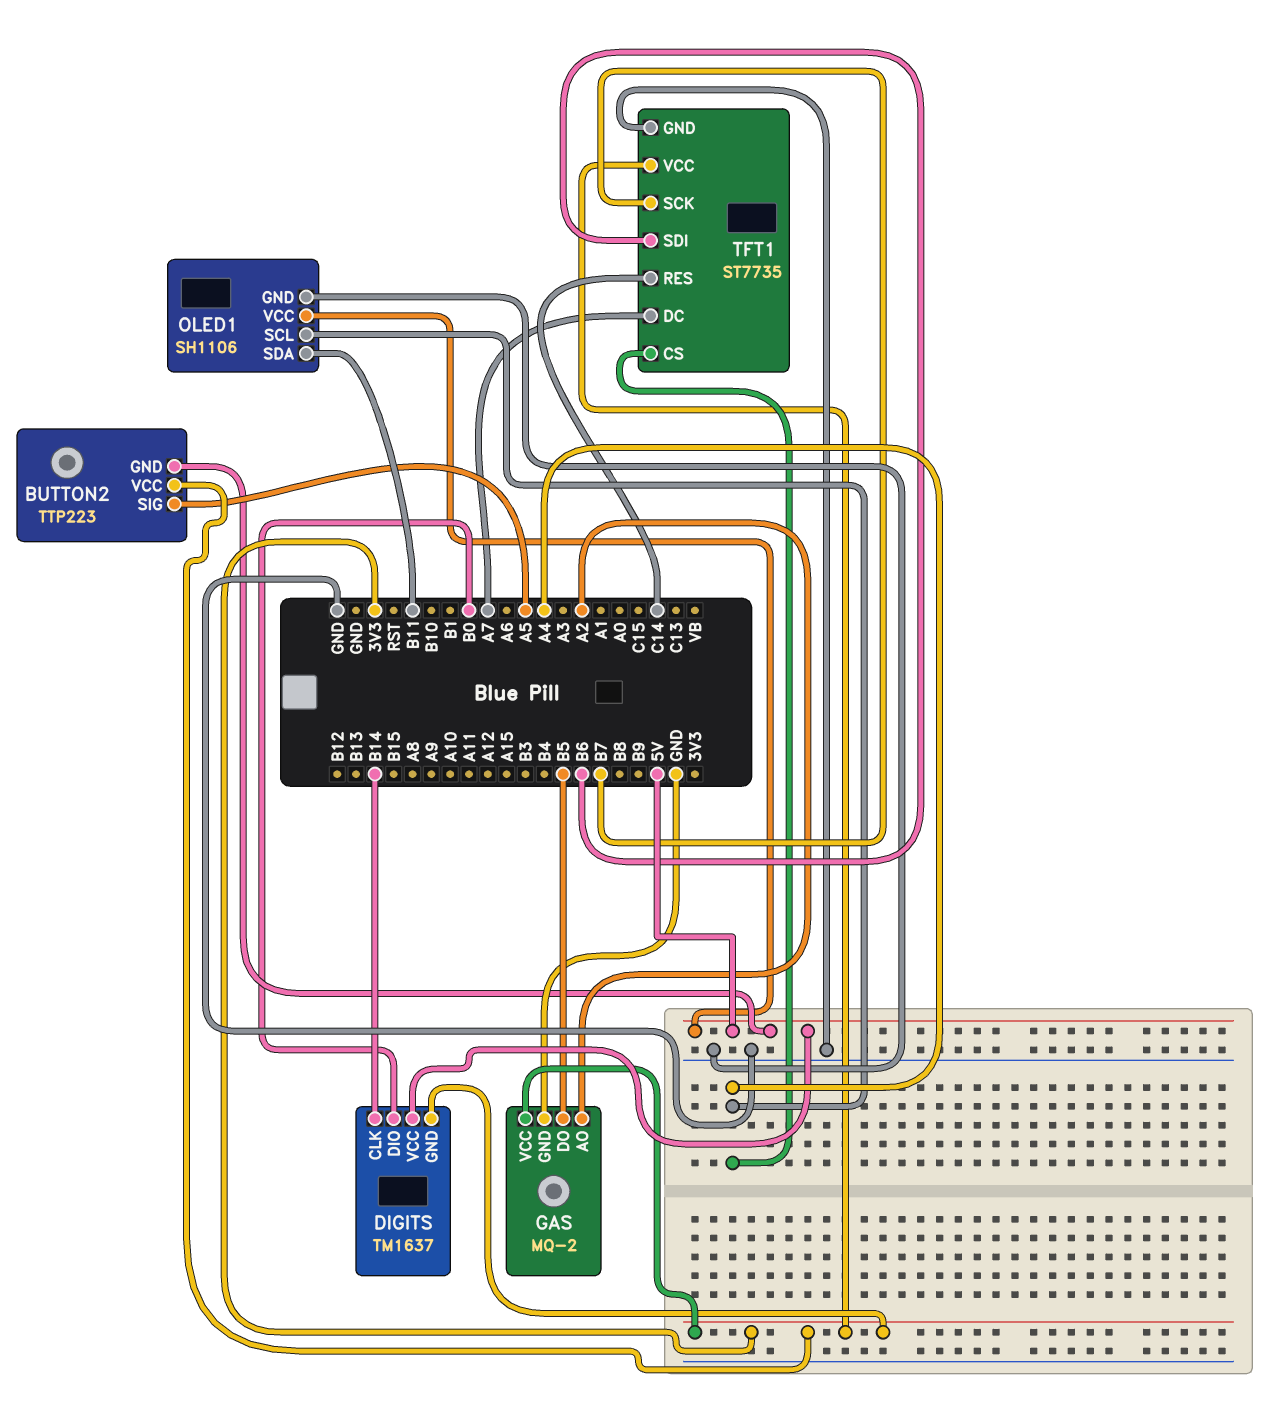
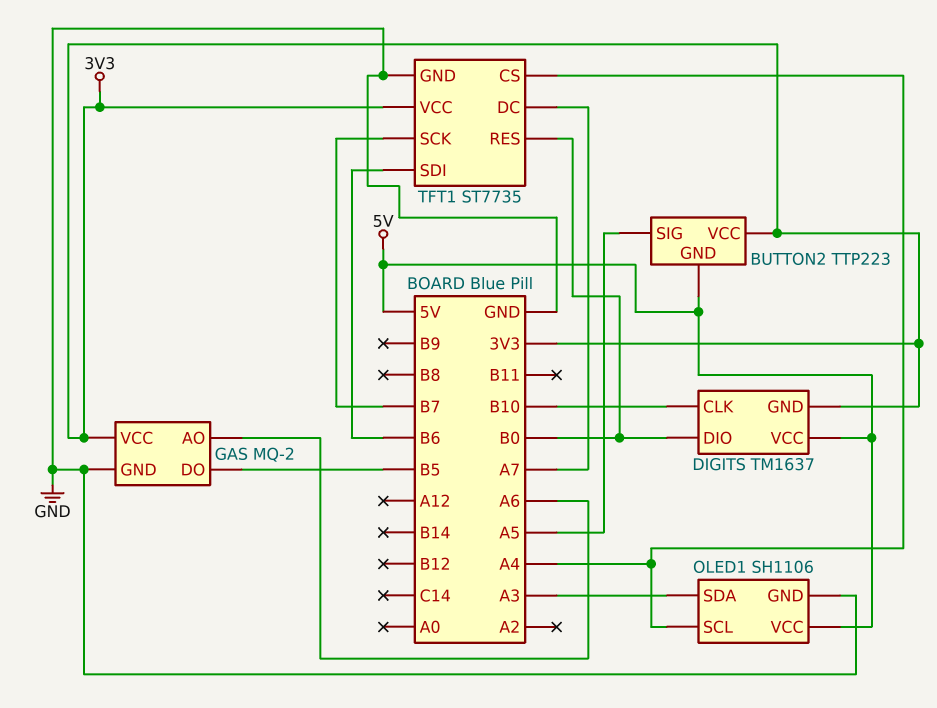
DIGITS pin CLK: B14 -> B10
GAS pin AO: A2 -> A6
OLED1 pin SDA: B11 -> A3
TFT1 pin RES: C14 -> B0

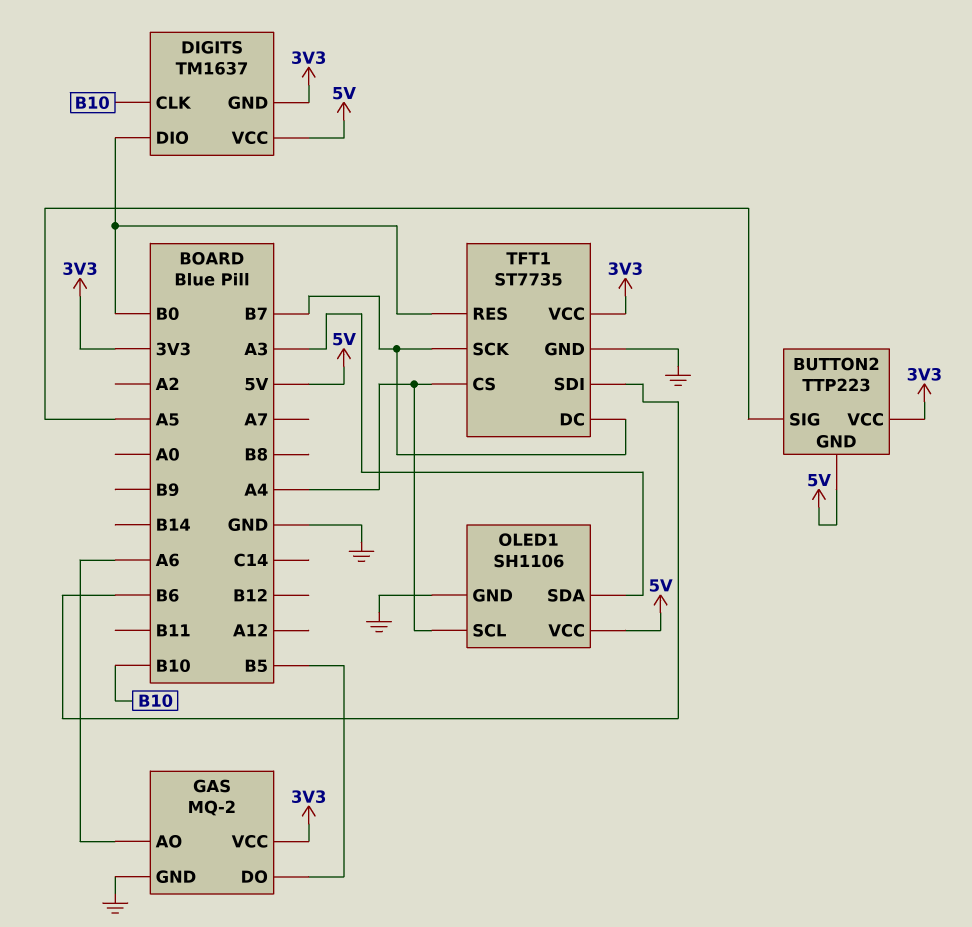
TFT1 pin DC: A7 -> B7

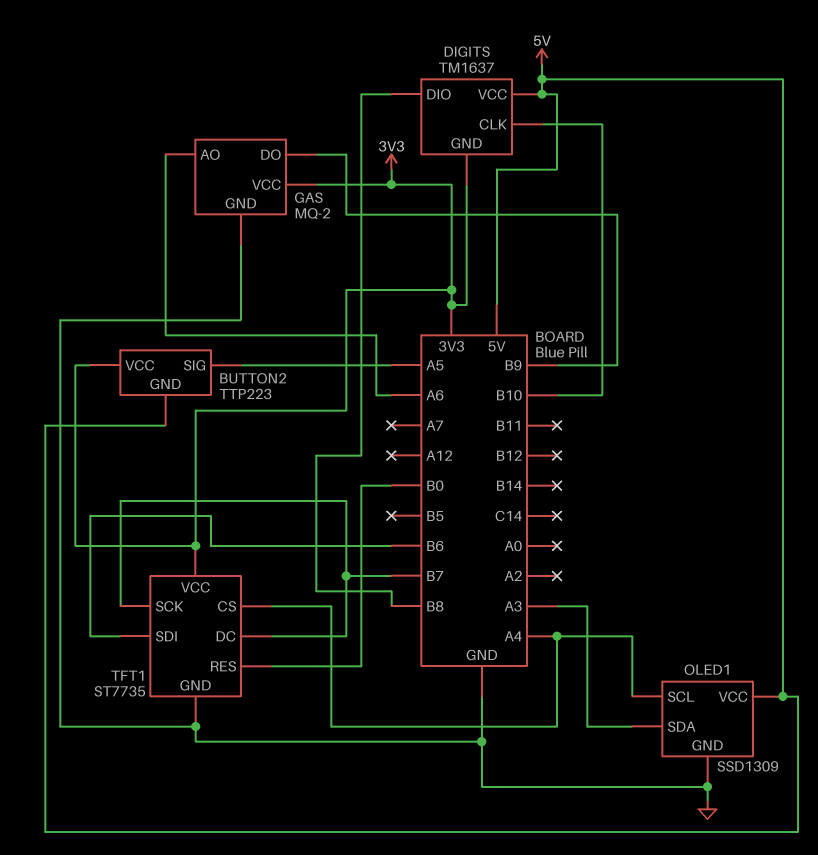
DIGITS pin DIO: B0 -> B8
GAS pin DO: B5 -> B9
OLED1: SH1106 -> SSD1309

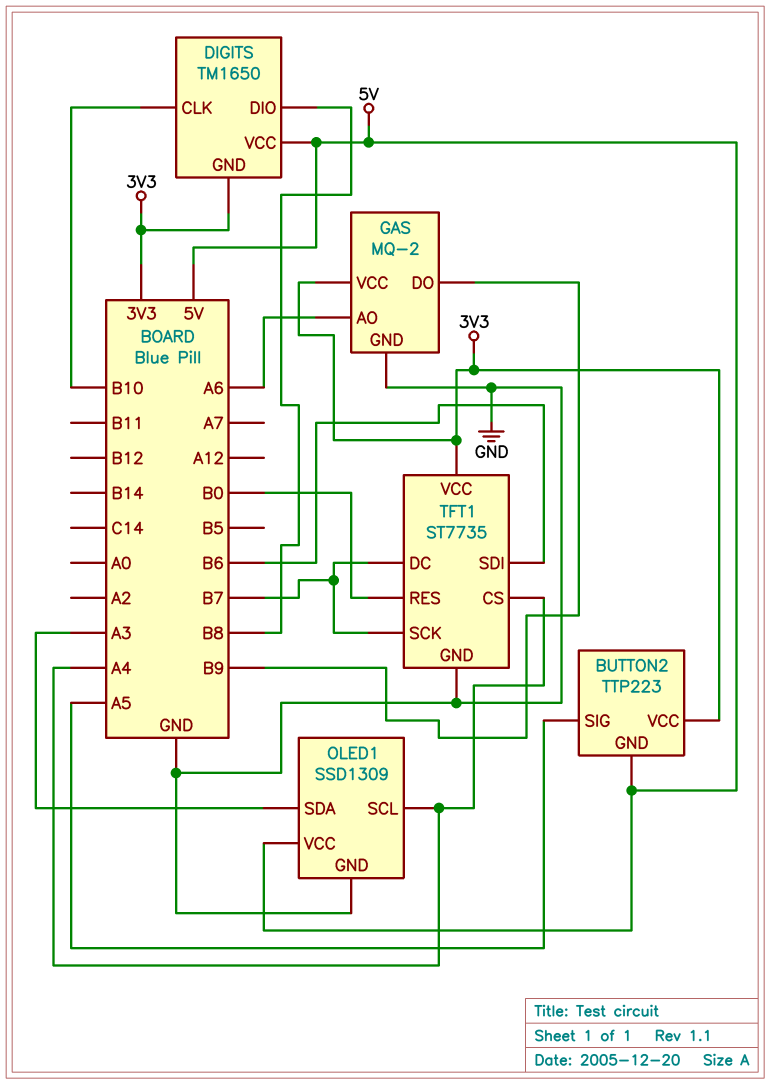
DIGITS: TM1637 -> TM1650

